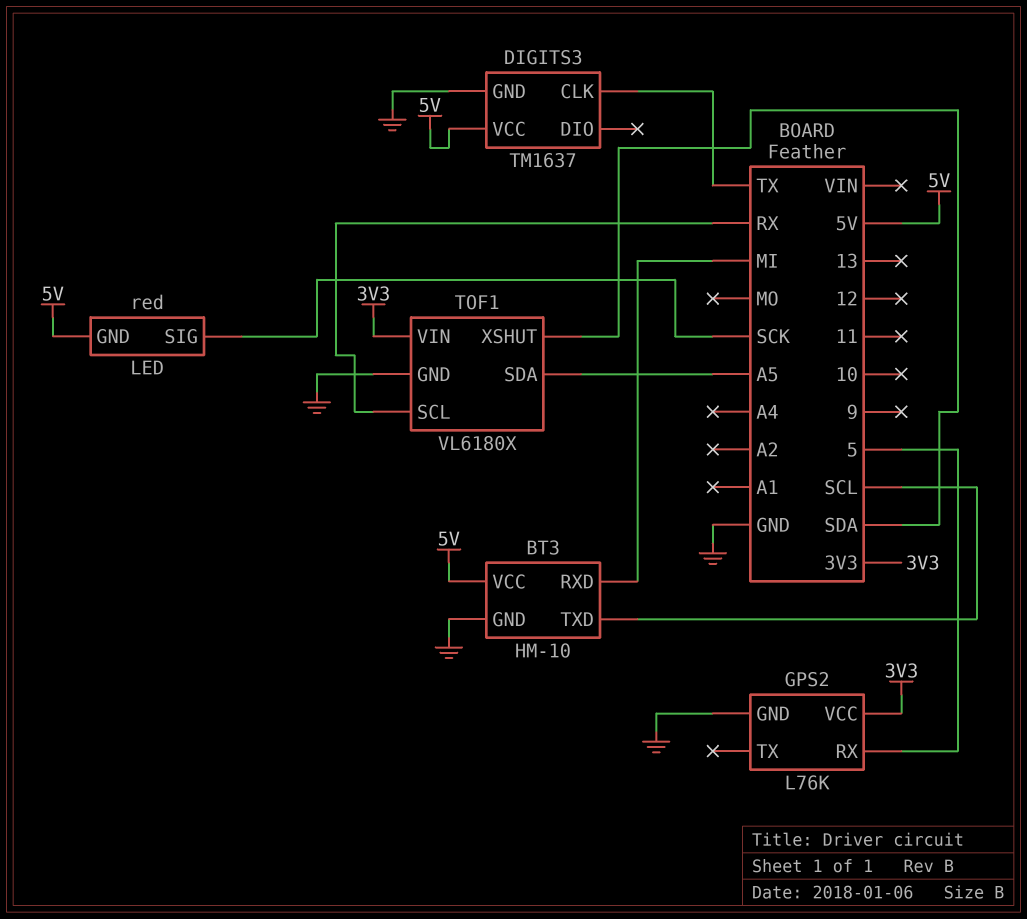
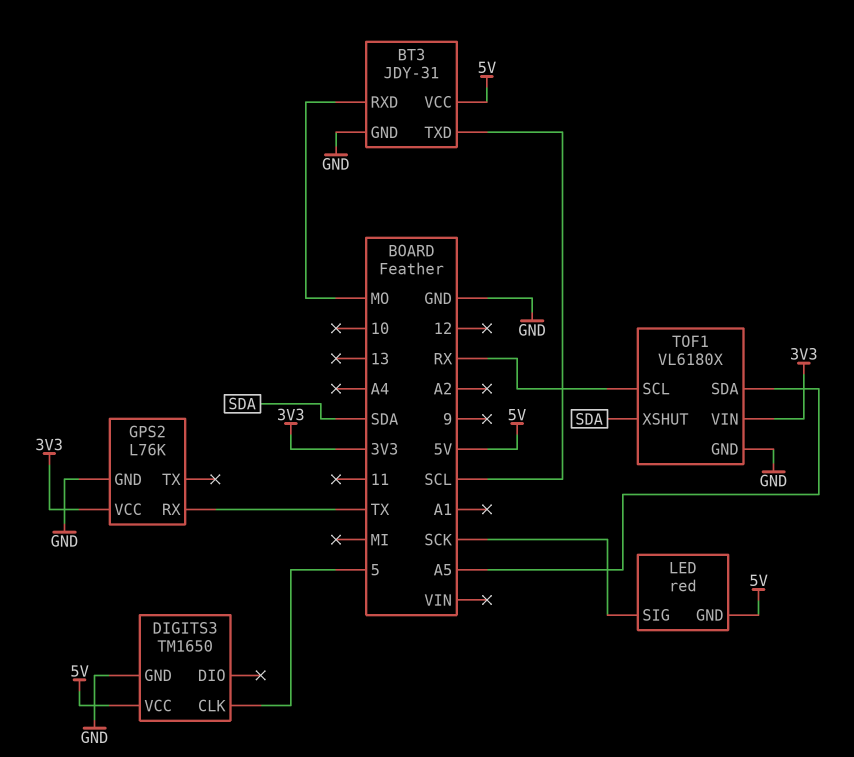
BT3: HM-10 -> JDY-31
BT3 pin RXD: MI -> MO
DIGITS3: TM1637 -> TM1650
DIGITS3 pin CLK: TX -> 5
GPS2 pin RX: 5 -> TX

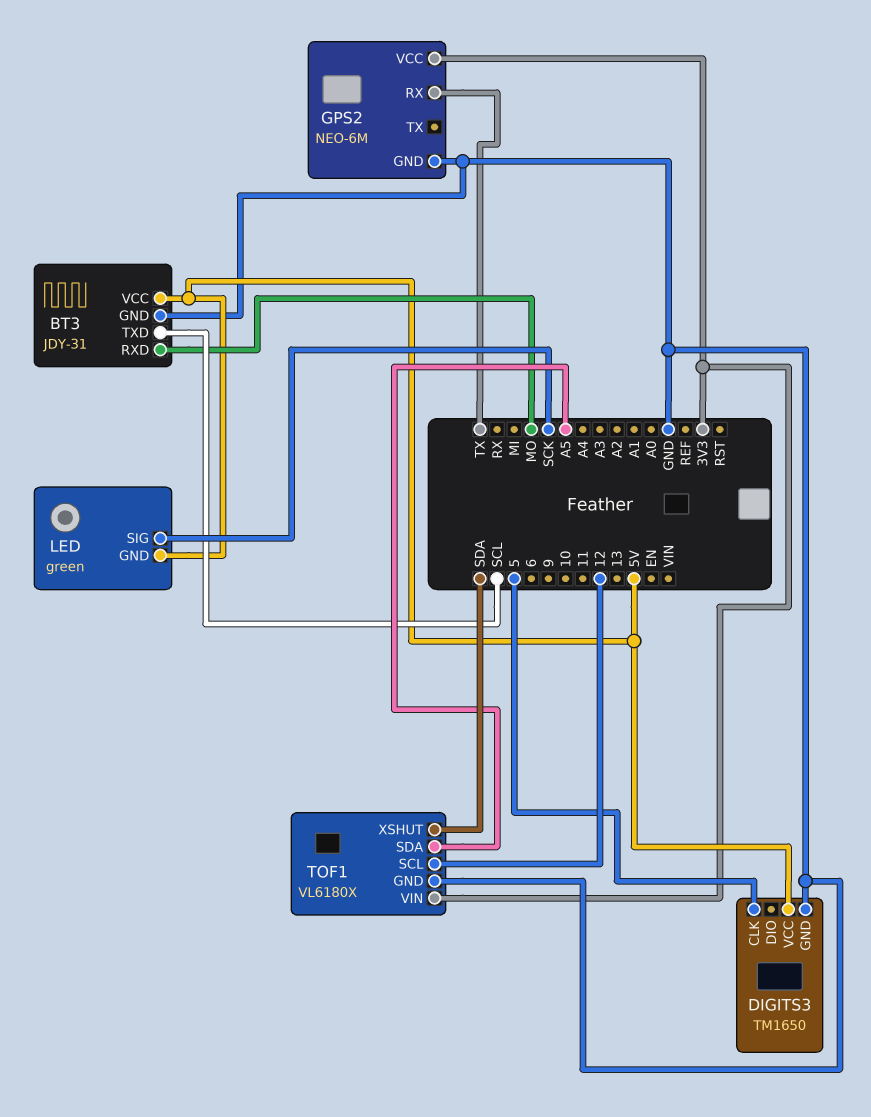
GPS2: L76K -> NEO-6M
LED: red -> green
TOF1 pin SCL: RX -> 12

